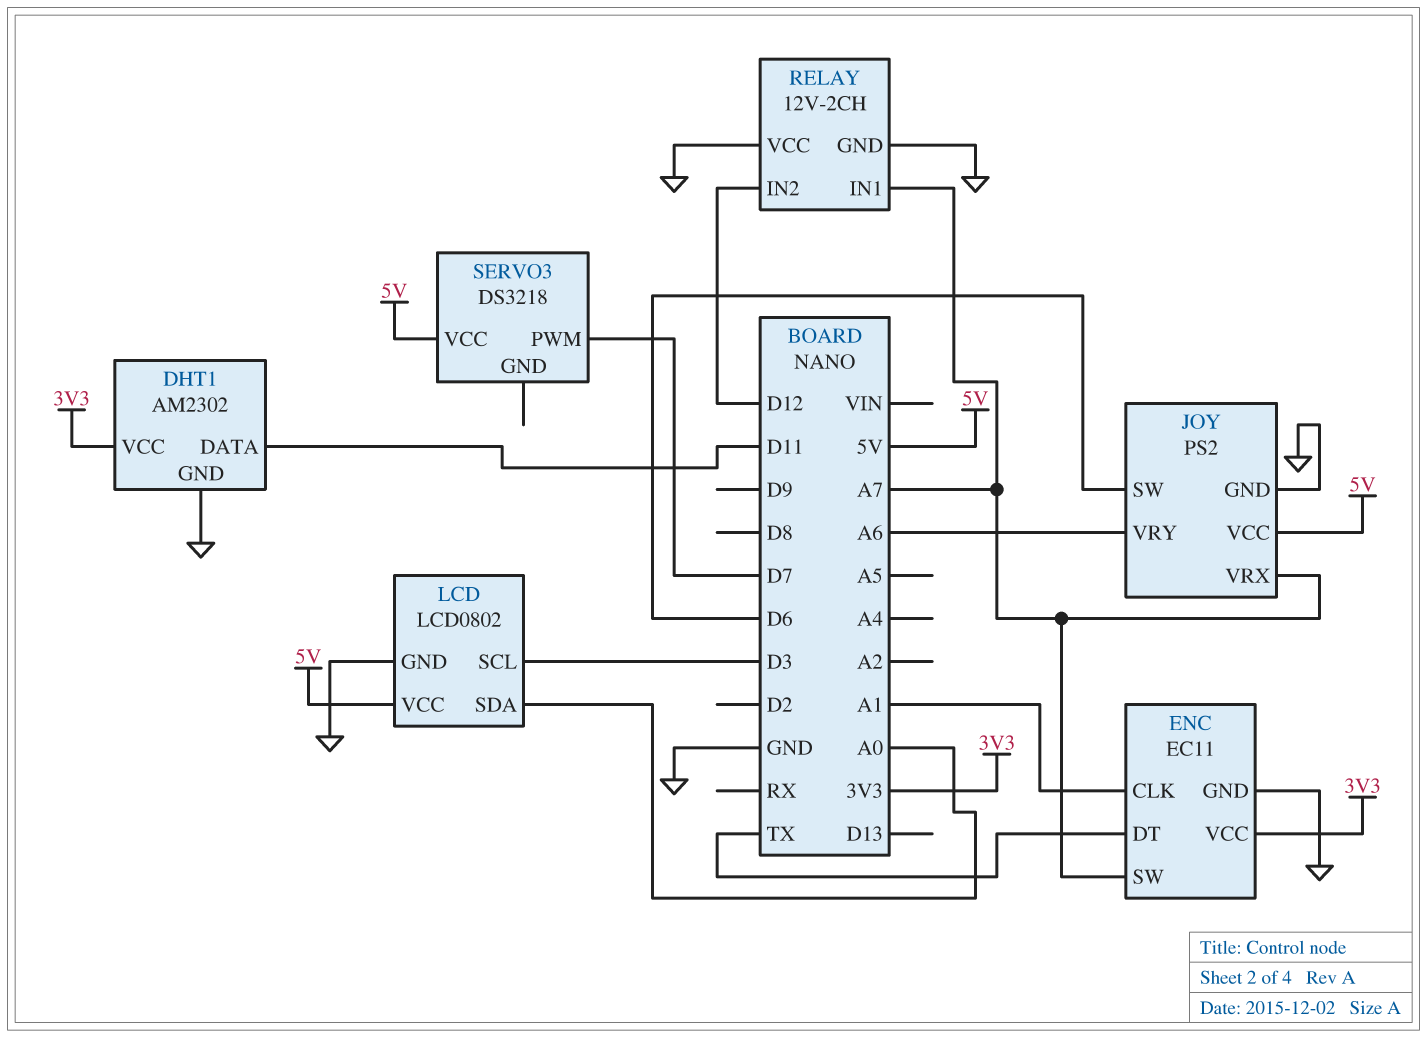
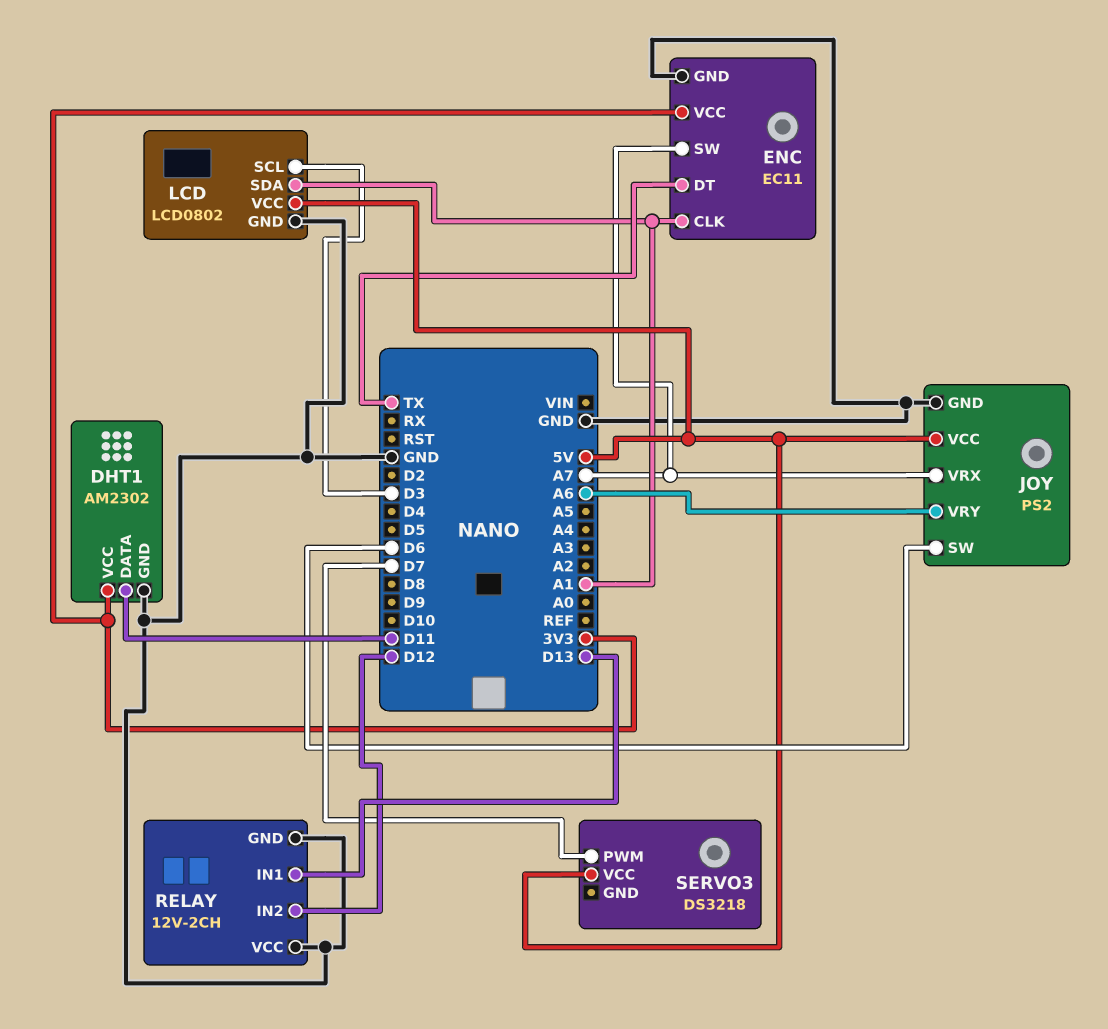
LCD pin SDA: A0 -> A1
RELAY pin IN1: A7 -> D13

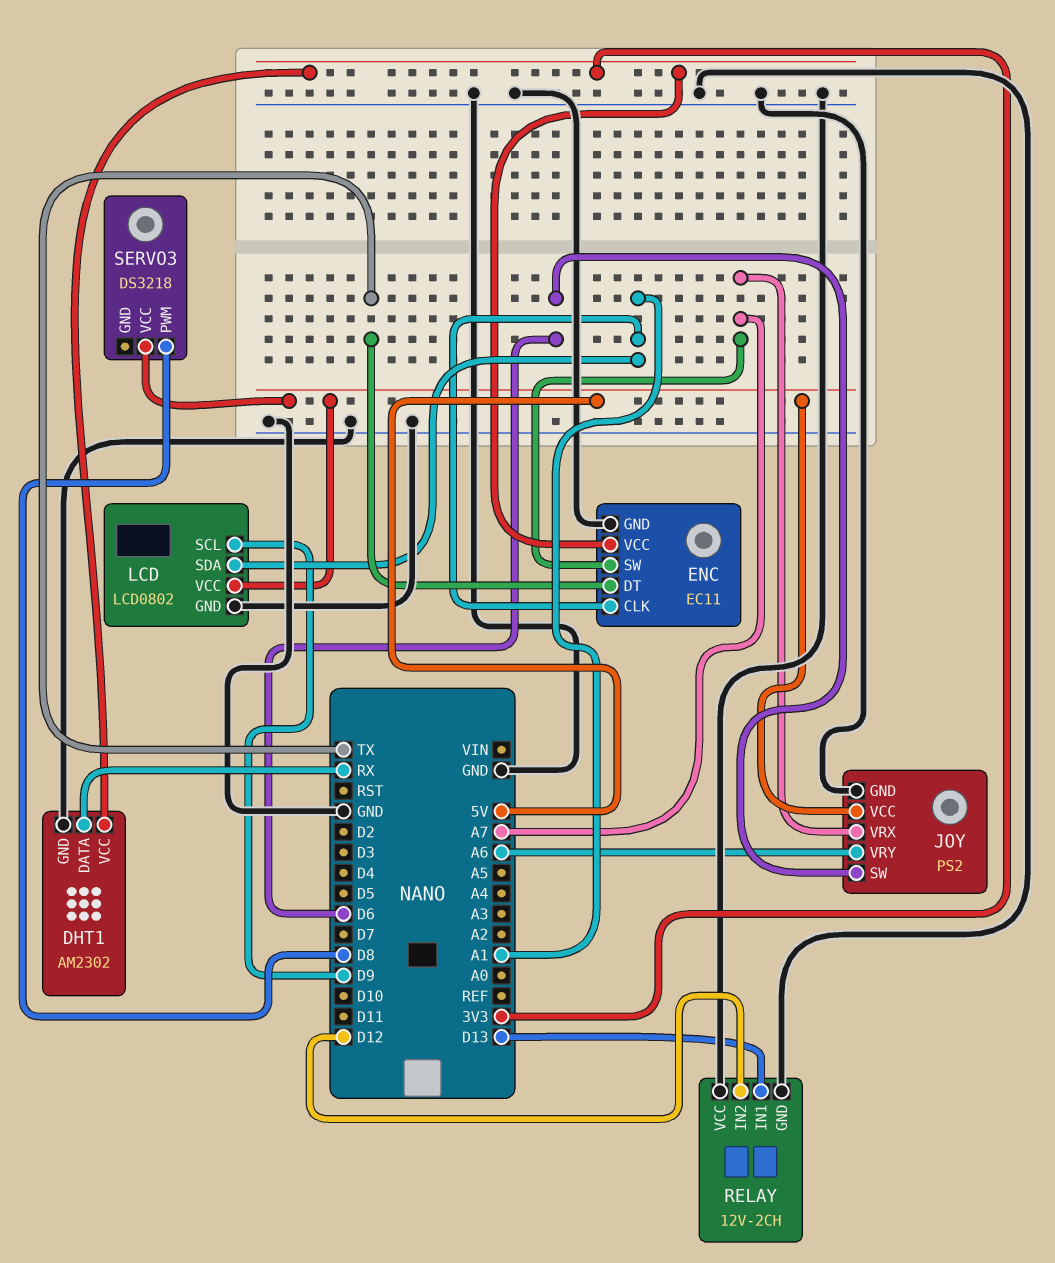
DHT1 pin DATA: D11 -> RX
LCD pin SCL: D3 -> D9
SERVO3 pin PWM: D7 -> D8

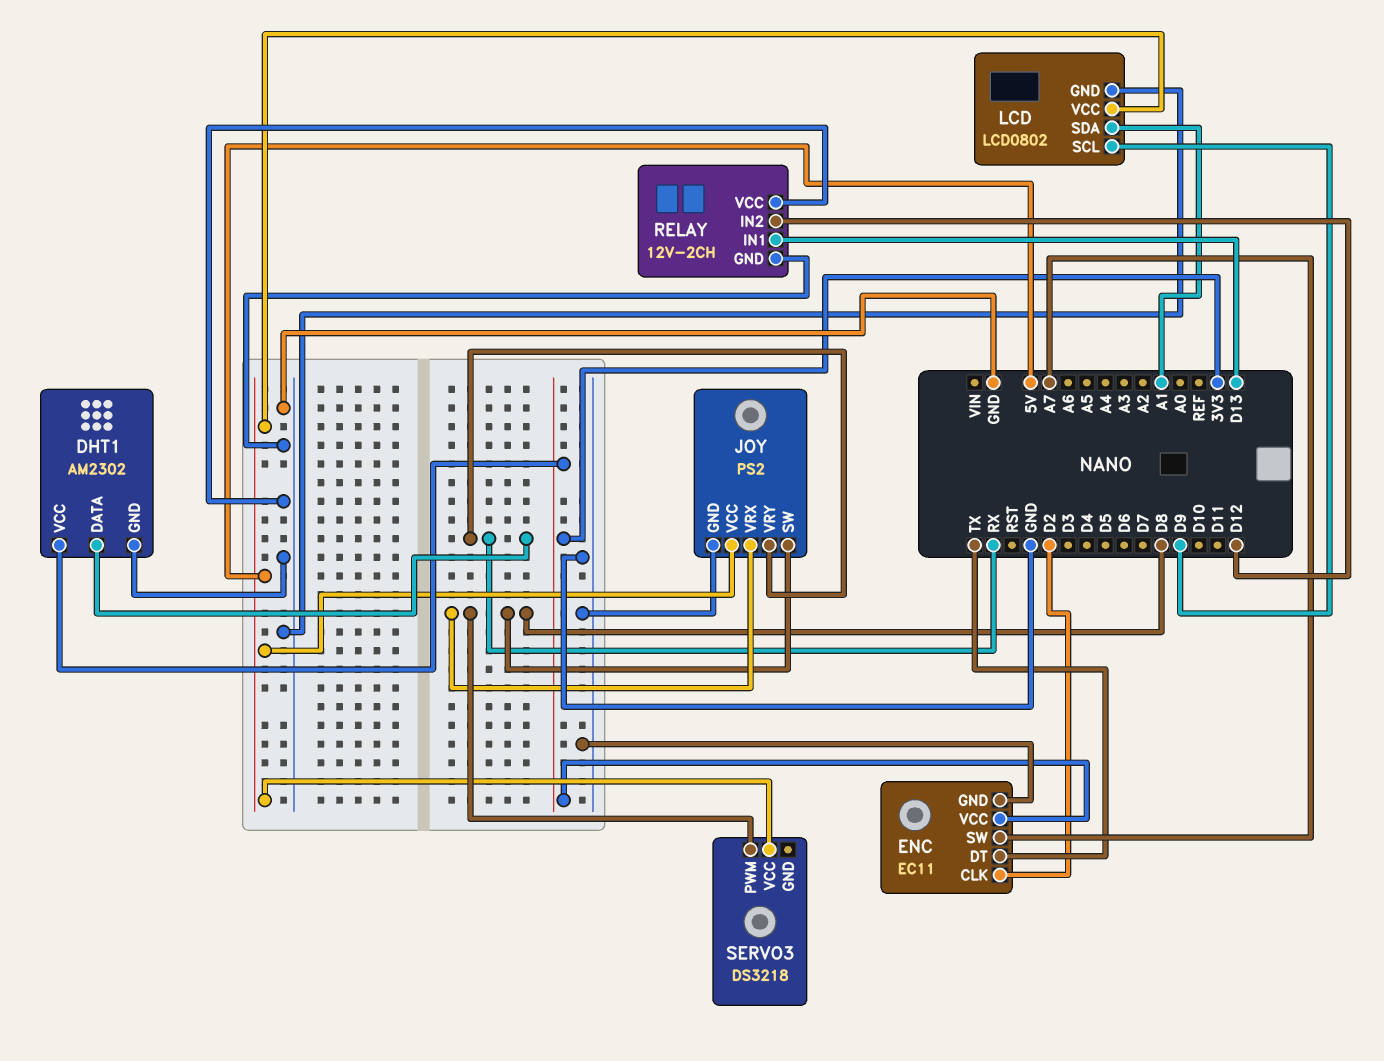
ENC pin CLK: A1 -> D2
JOY pin SW: D6 -> D8
JOY pin VRX: A7 -> D8
JOY pin VRY: A6 -> RX

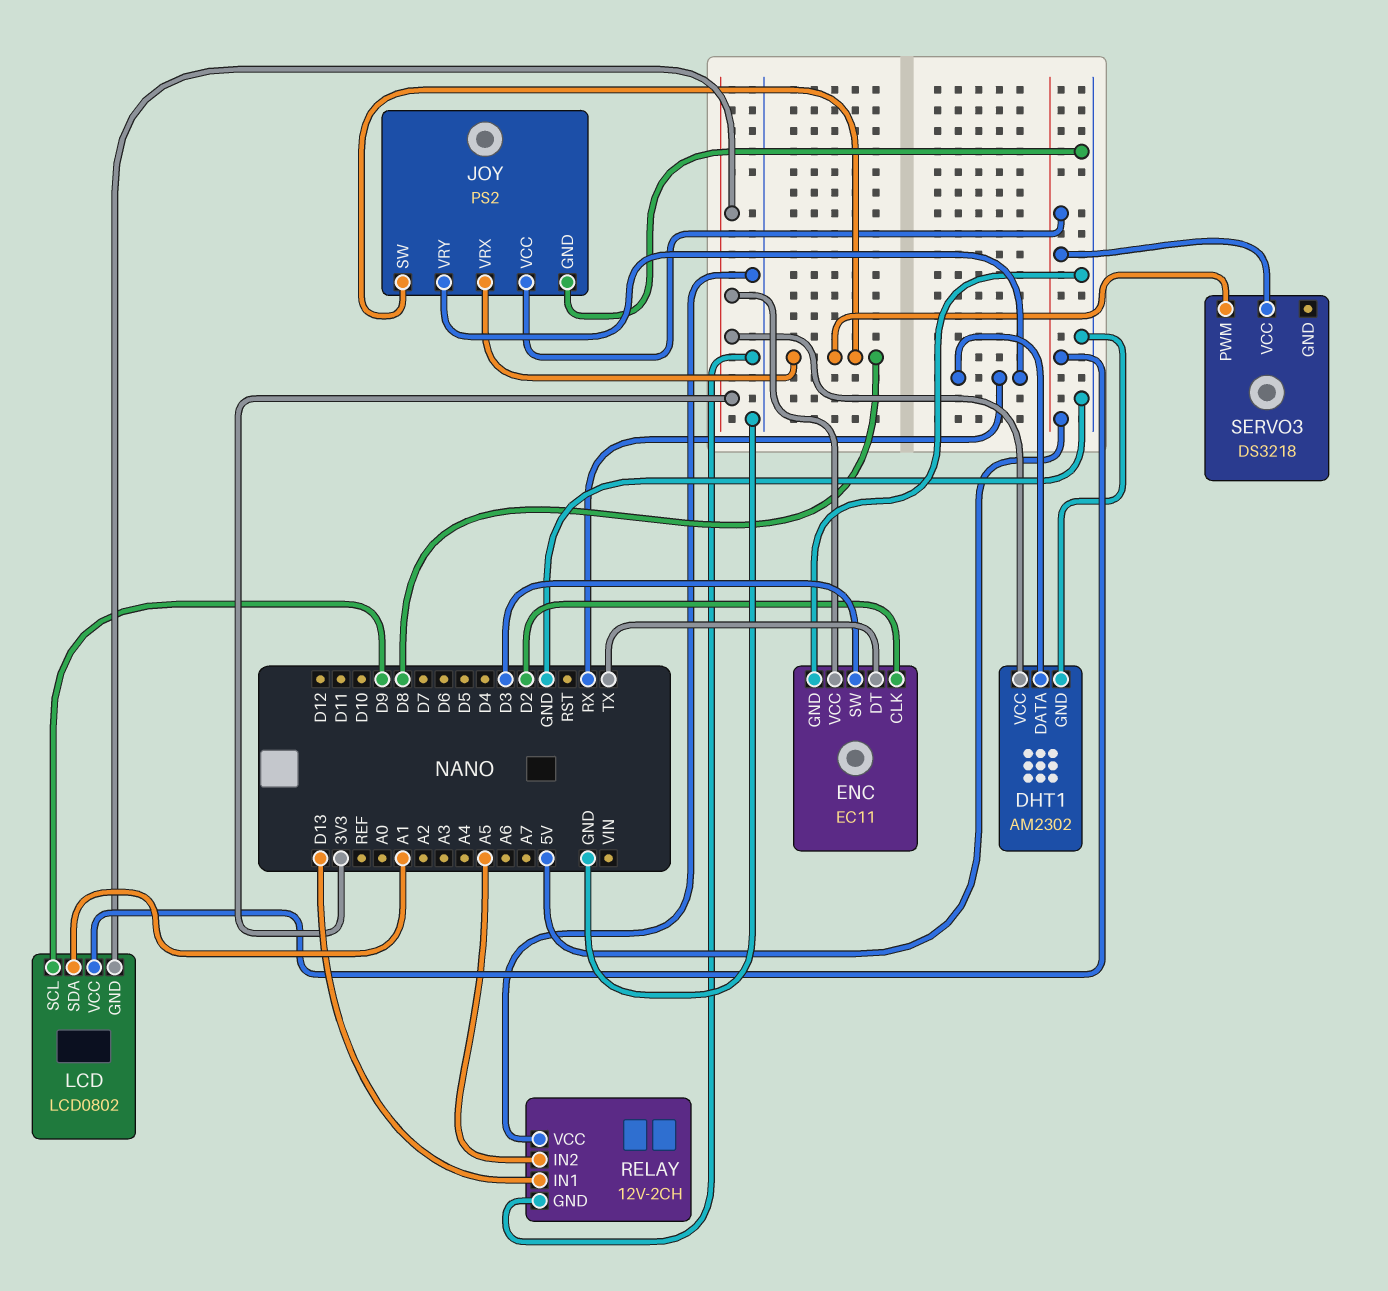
ENC pin SW: A7 -> D3
LCD pin GND: GND -> 3V3
RELAY pin IN2: D12 -> A5

